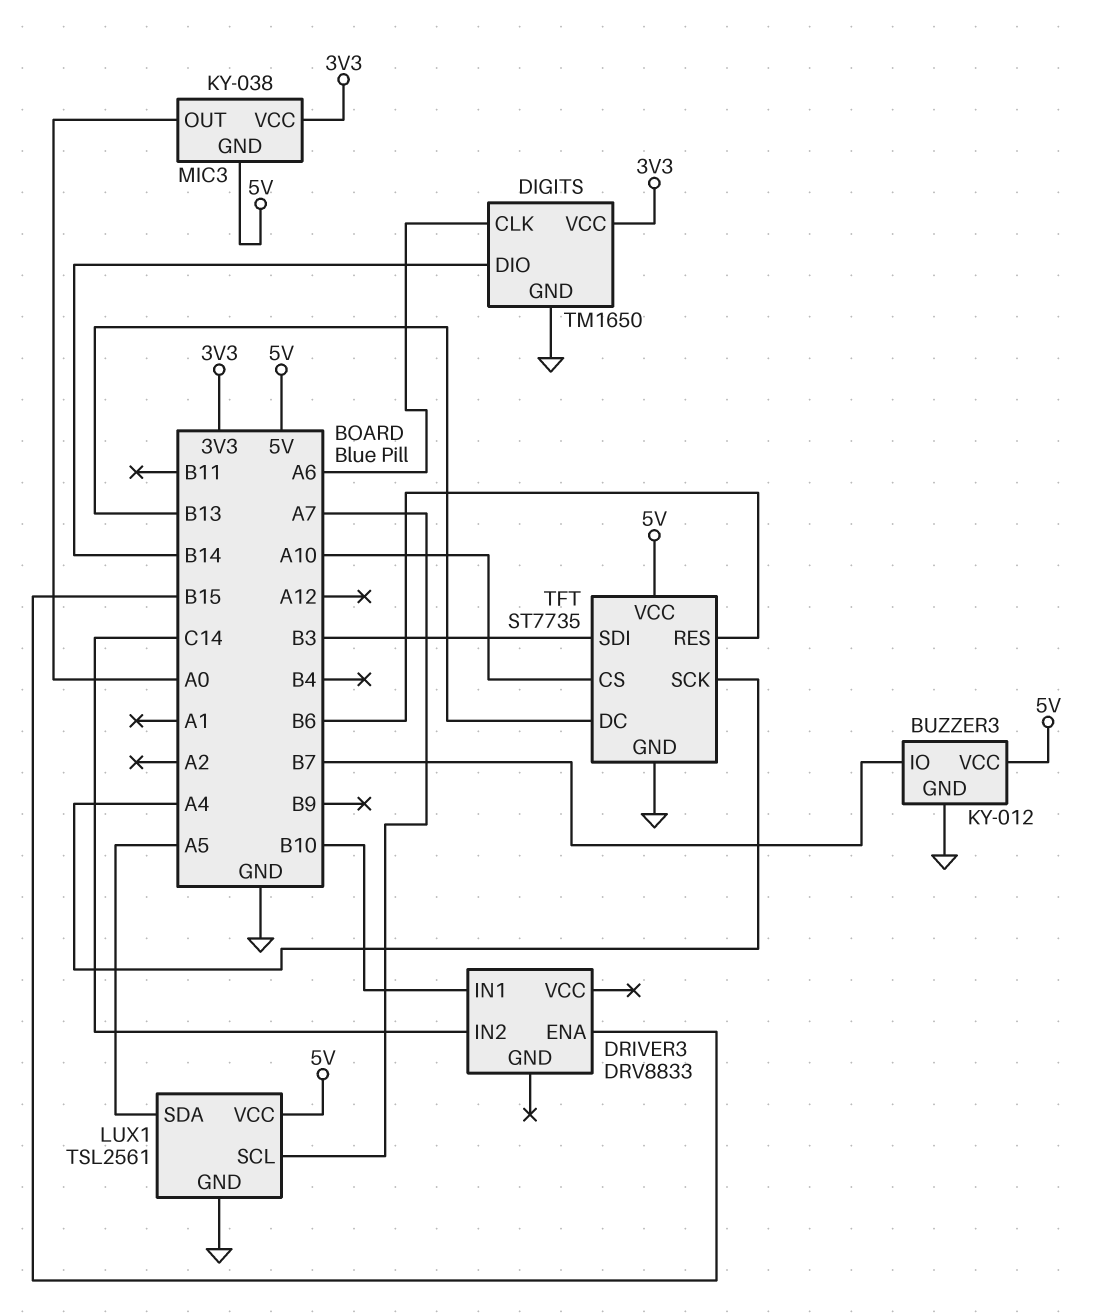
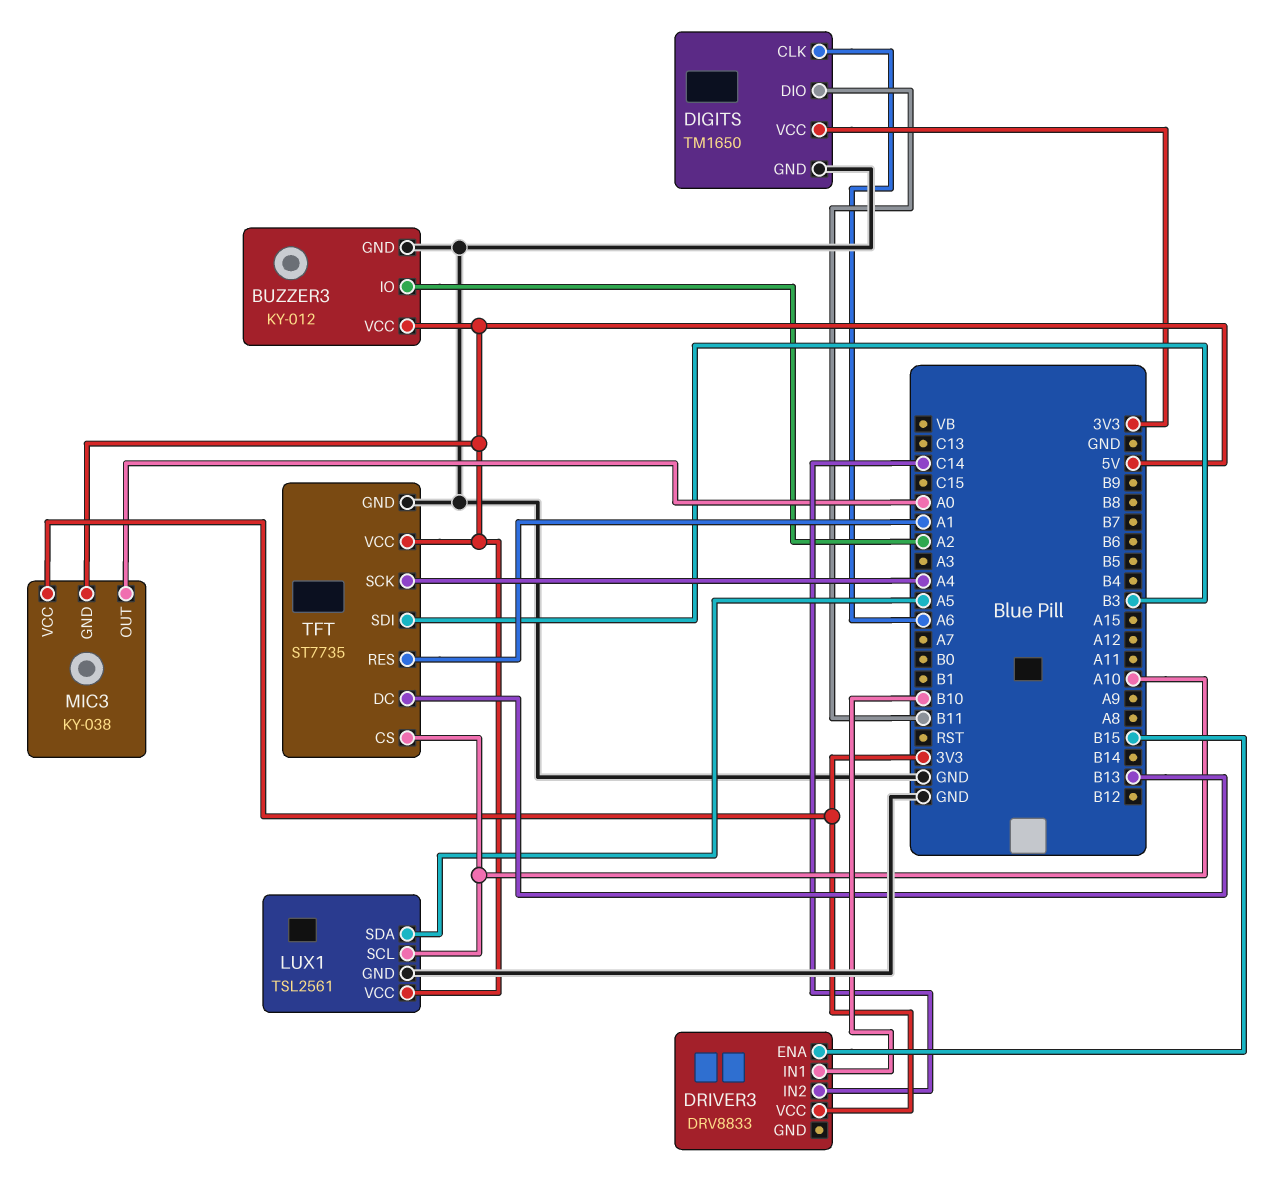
BUZZER3 pin IO: B7 -> A2
DIGITS pin DIO: B14 -> B11
DRIVER3 pin VCC: none -> 3V3
LUX1 pin SCL: A7 -> A10
TFT pin RES: B6 -> A1

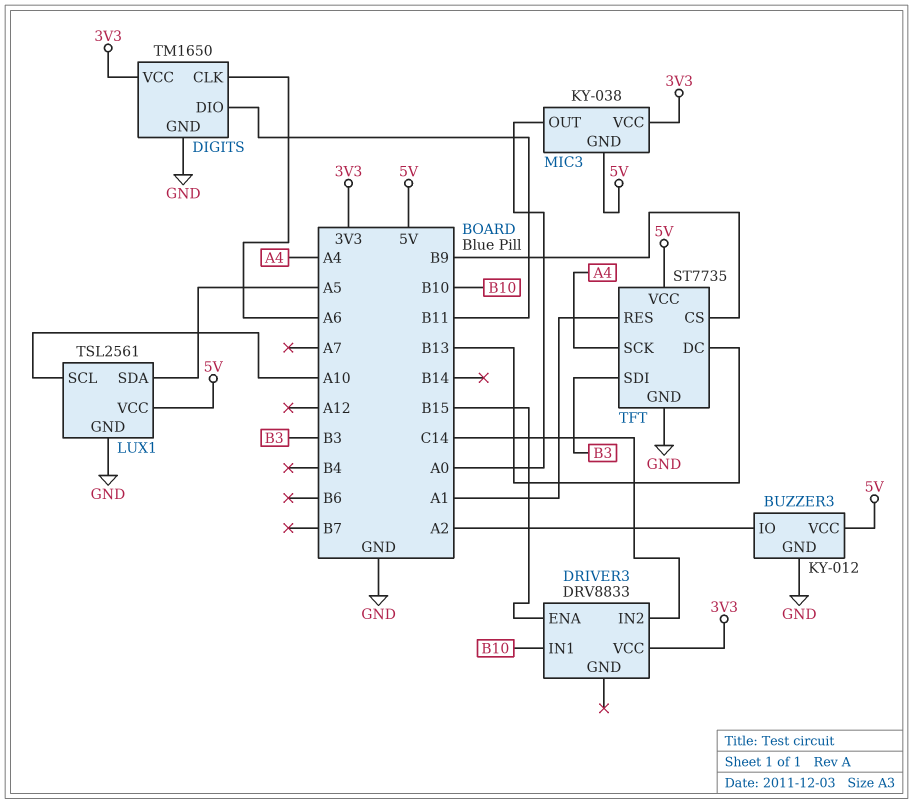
TFT pin CS: A10 -> B9

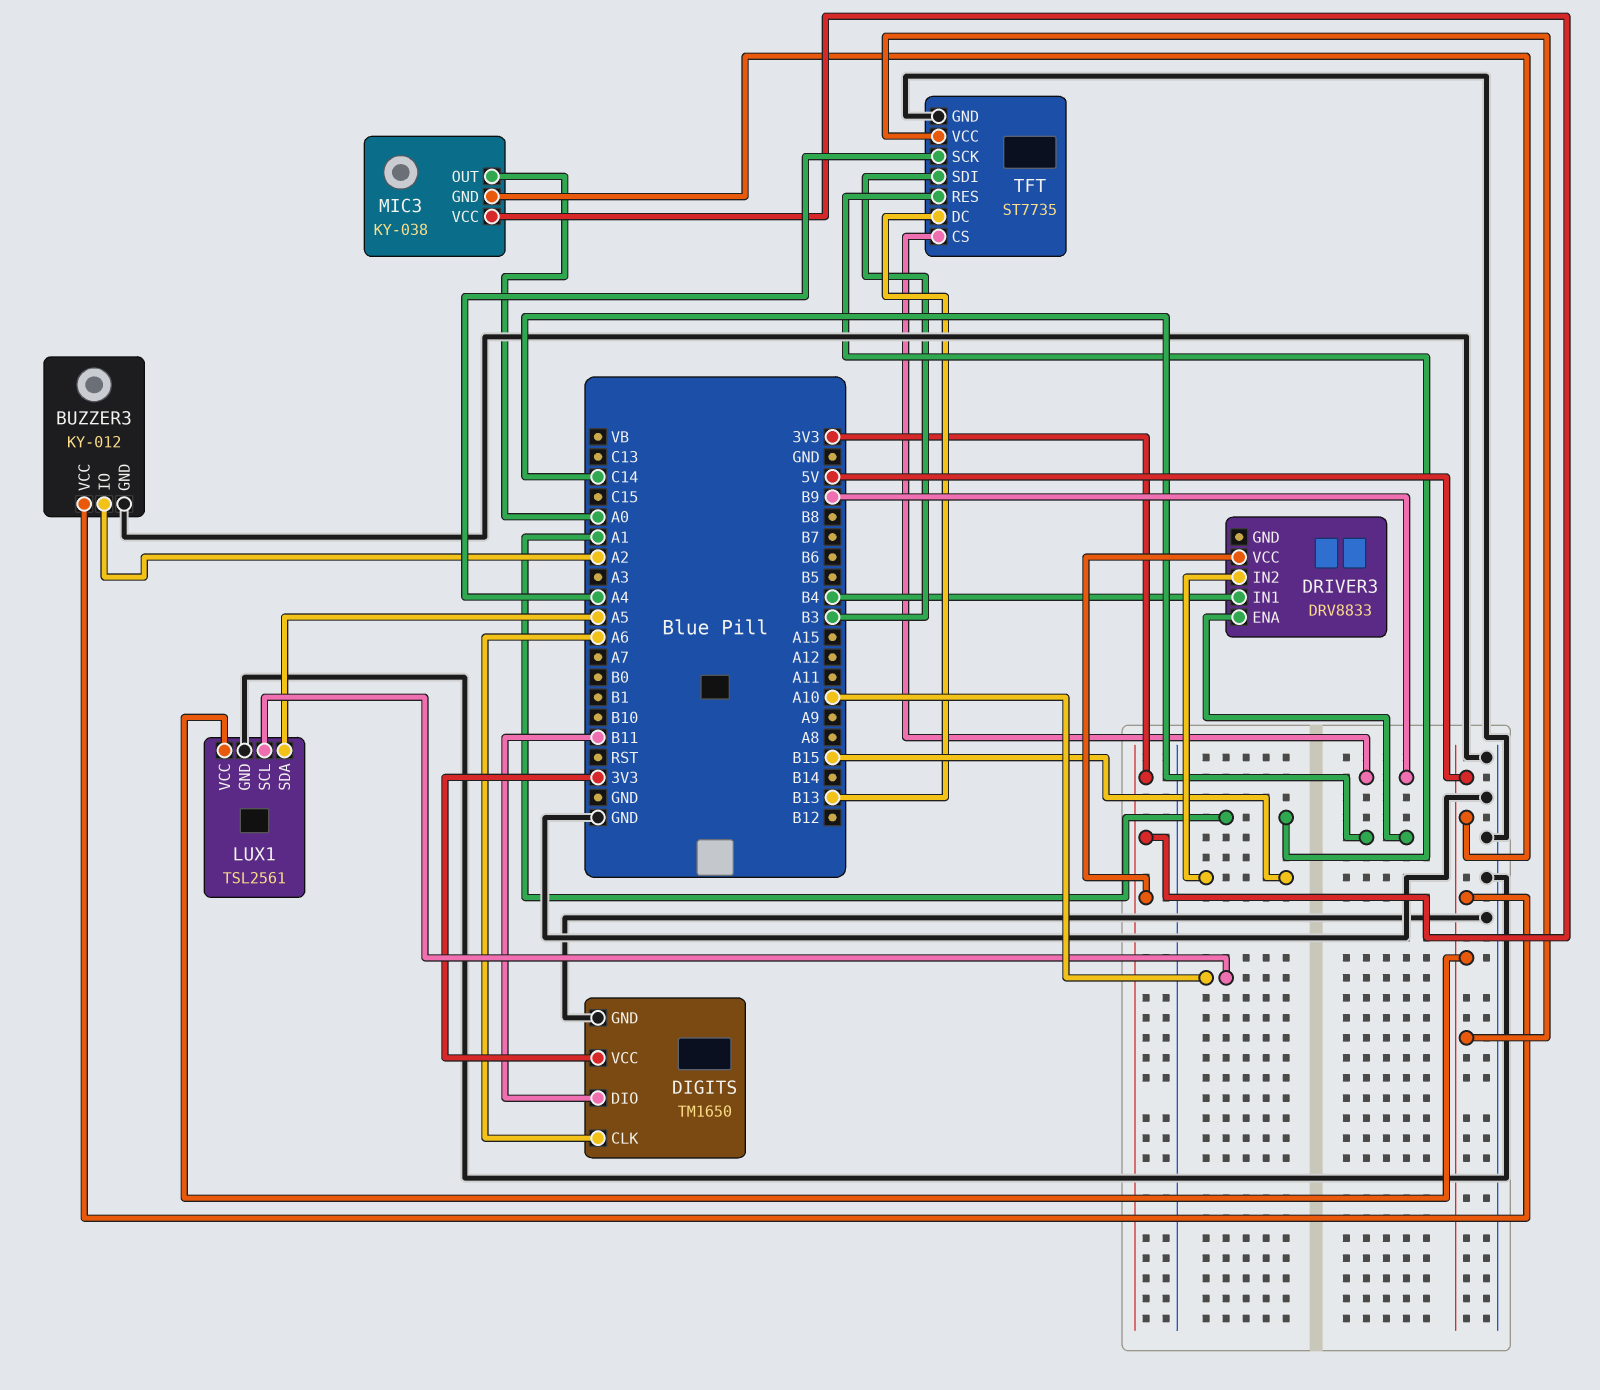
DRIVER3 pin ENA: B15 -> C14
DRIVER3 pin IN1: B10 -> B4
DRIVER3 pin IN2: C14 -> B15

